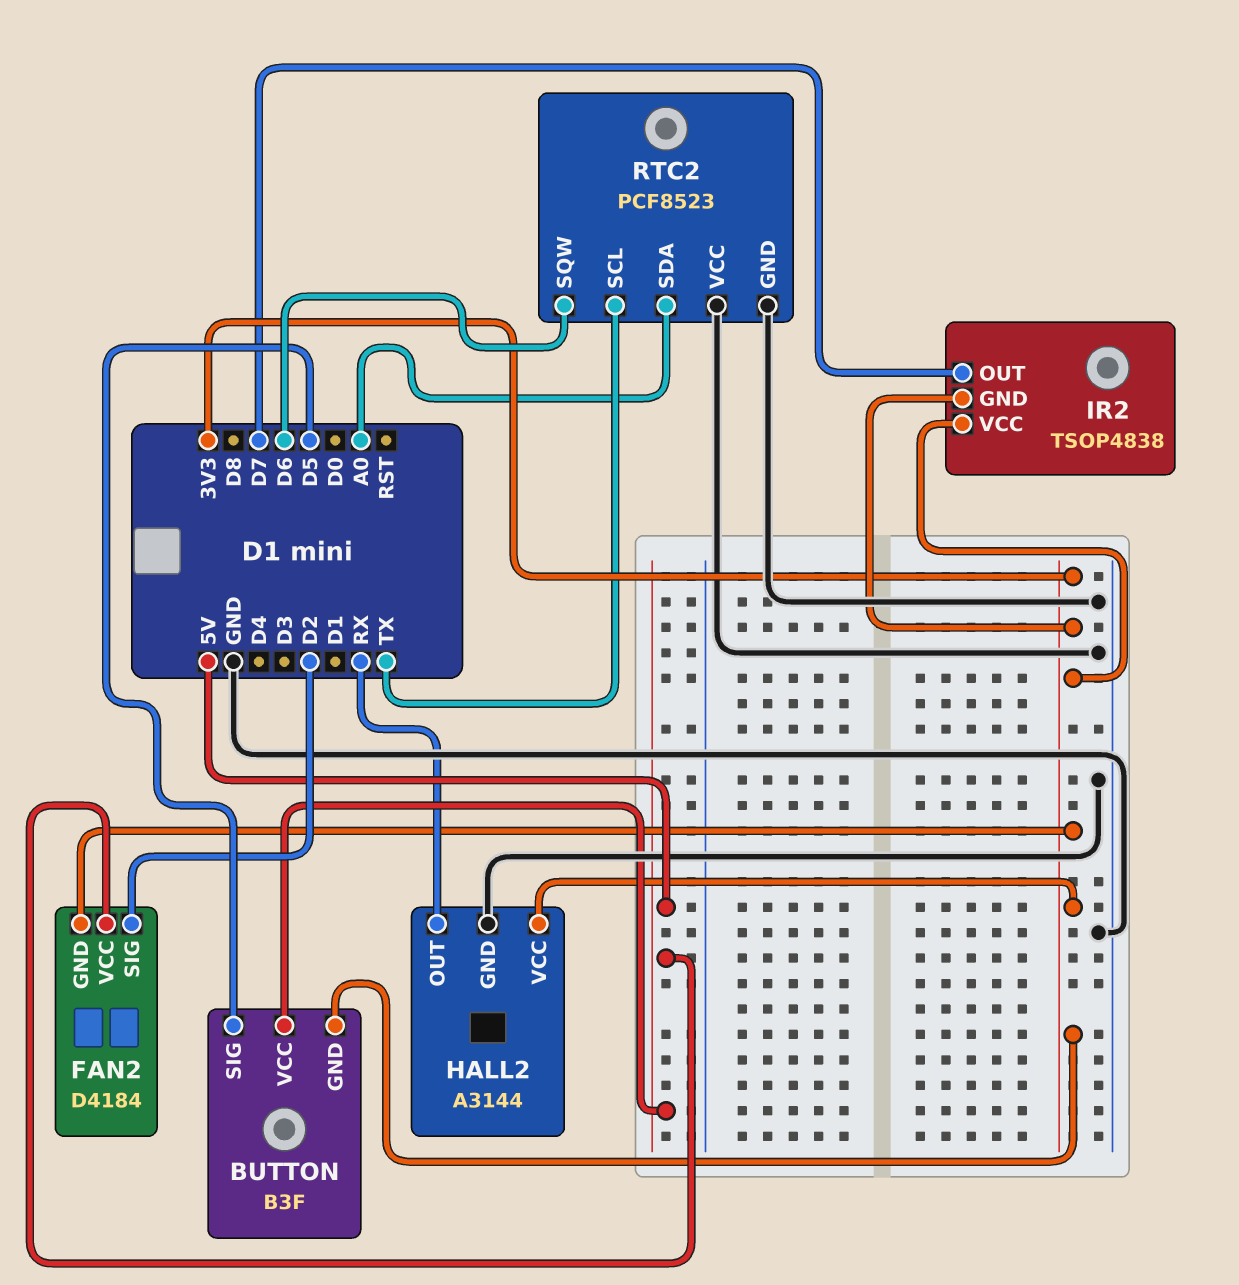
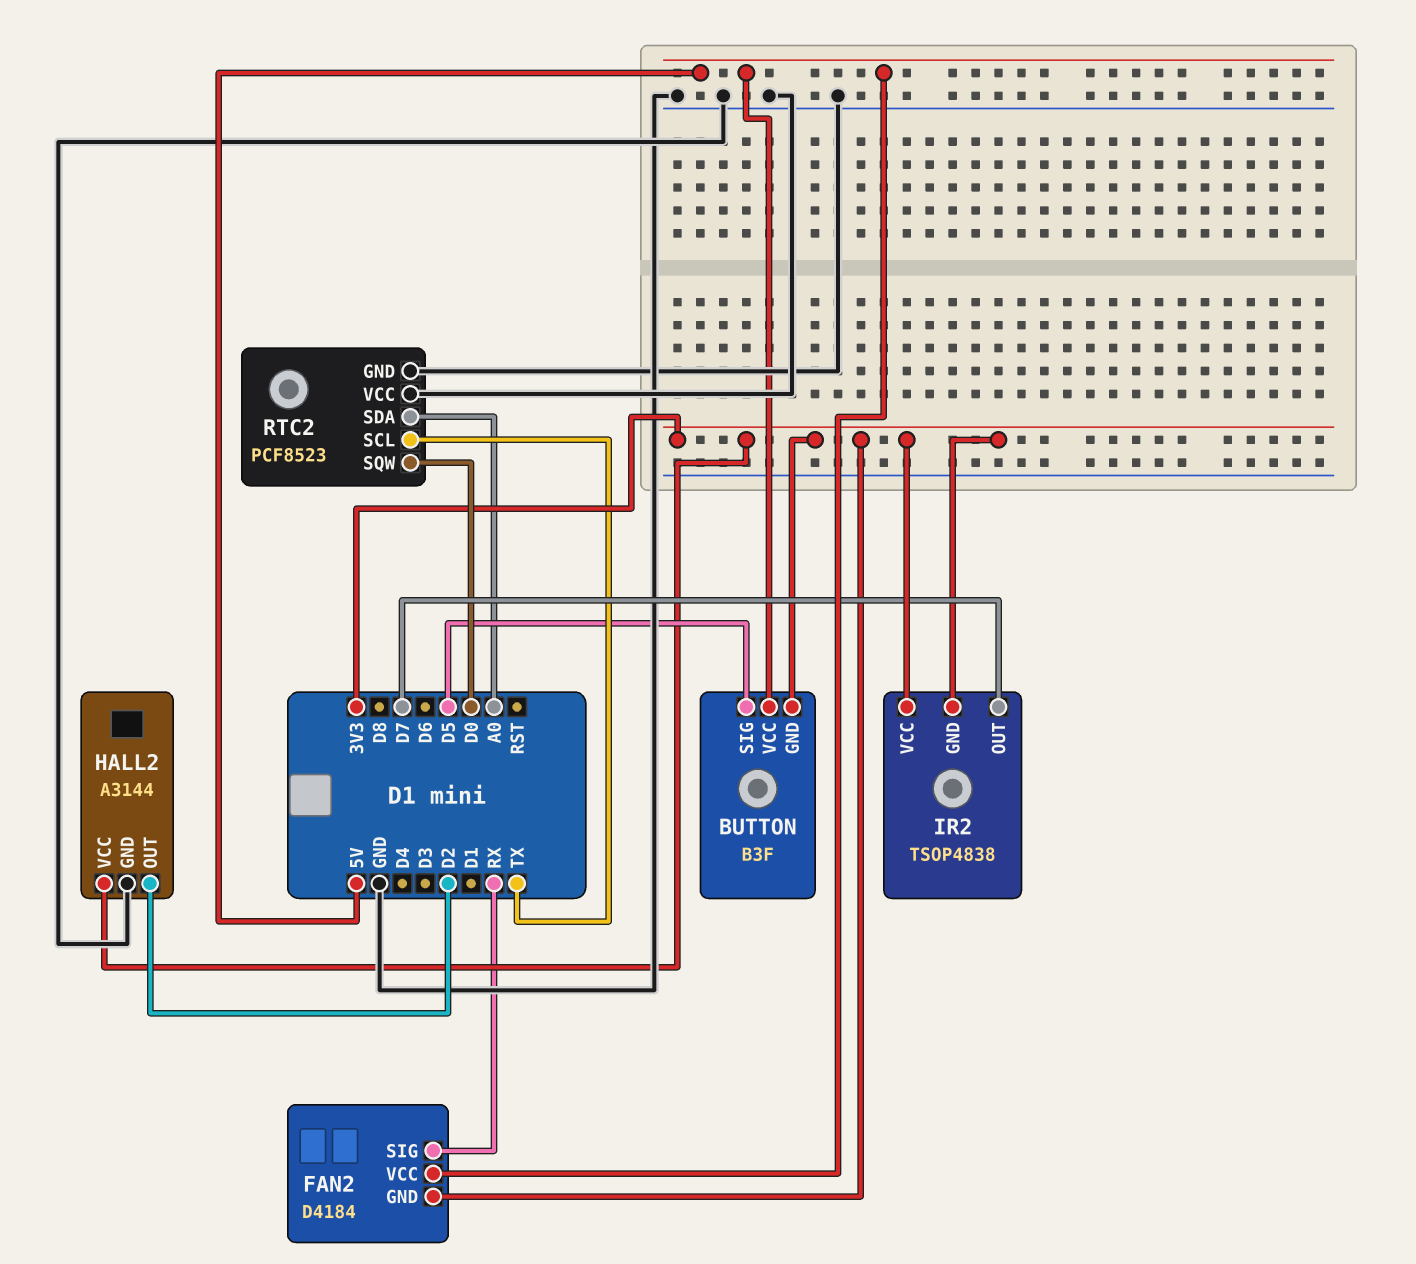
FAN2 pin SIG: D2 -> RX
HALL2 pin OUT: RX -> D2
RTC2 pin SQW: D6 -> D0

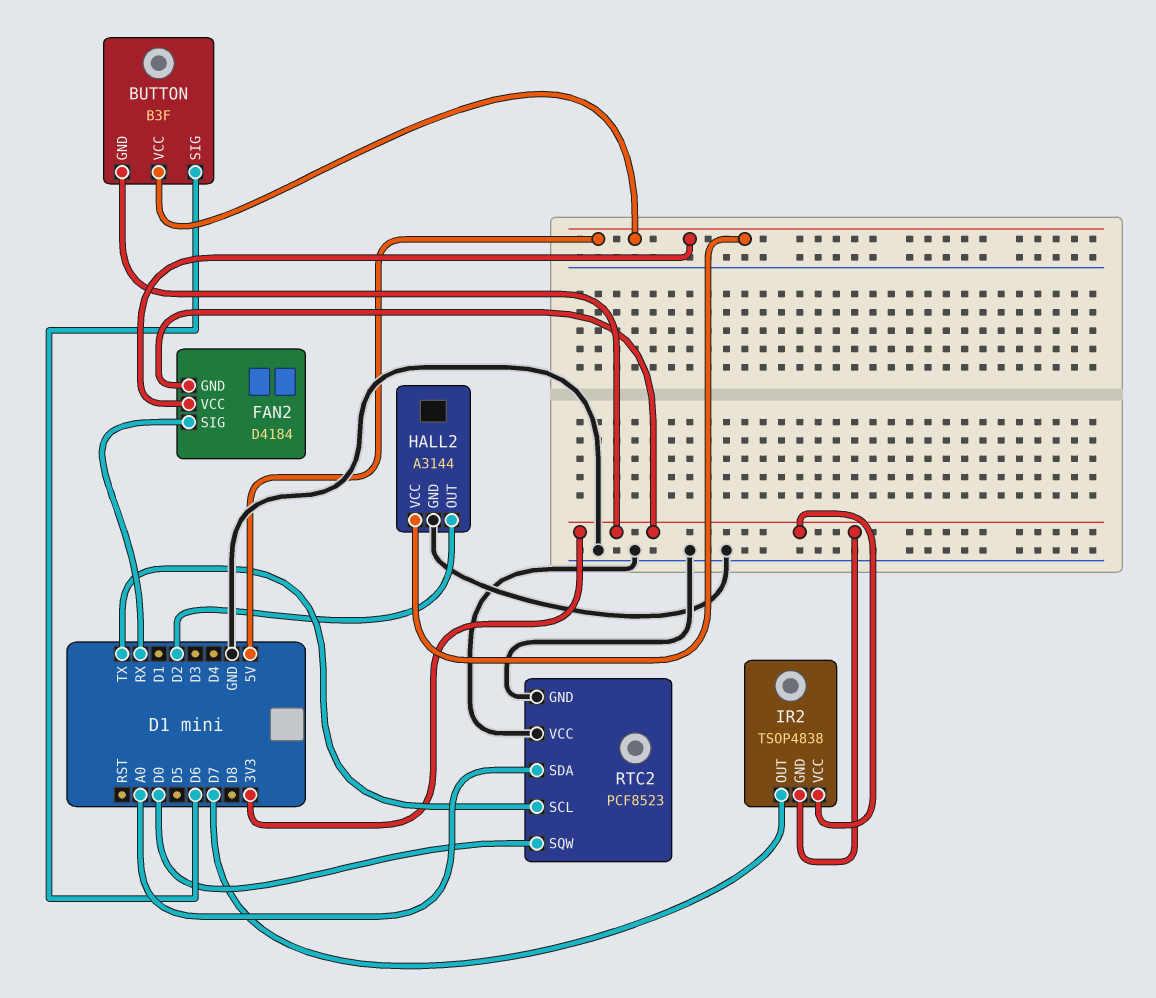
BUTTON pin SIG: D5 -> D6
HALL2 pin VCC: 3V3 -> 5V

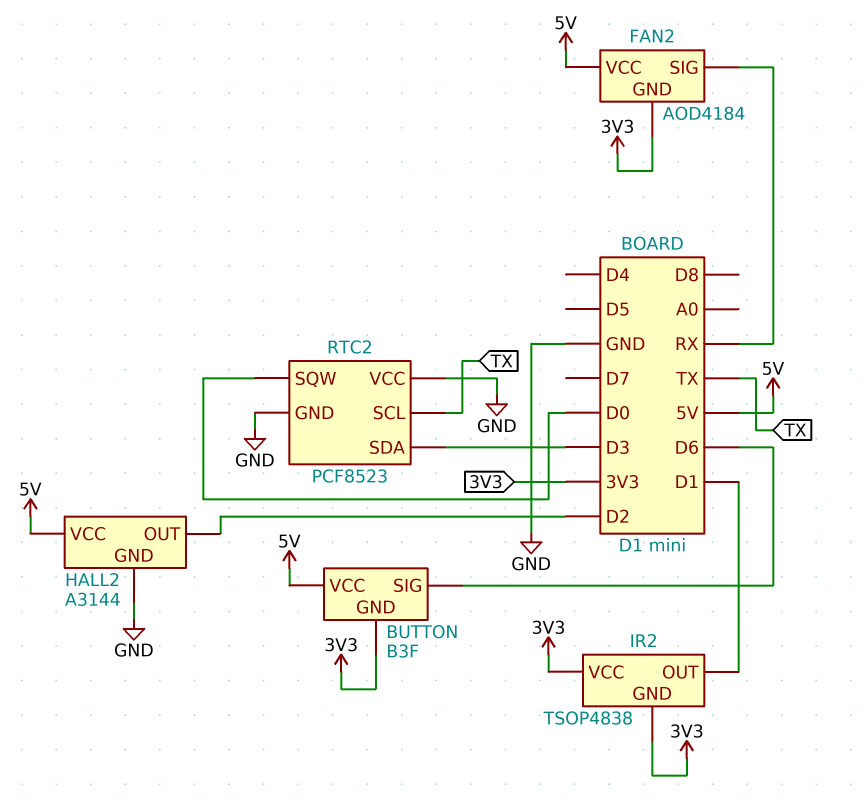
FAN2: D4184 -> AOD4184
IR2 pin OUT: D7 -> D1
RTC2 pin SDA: A0 -> D3

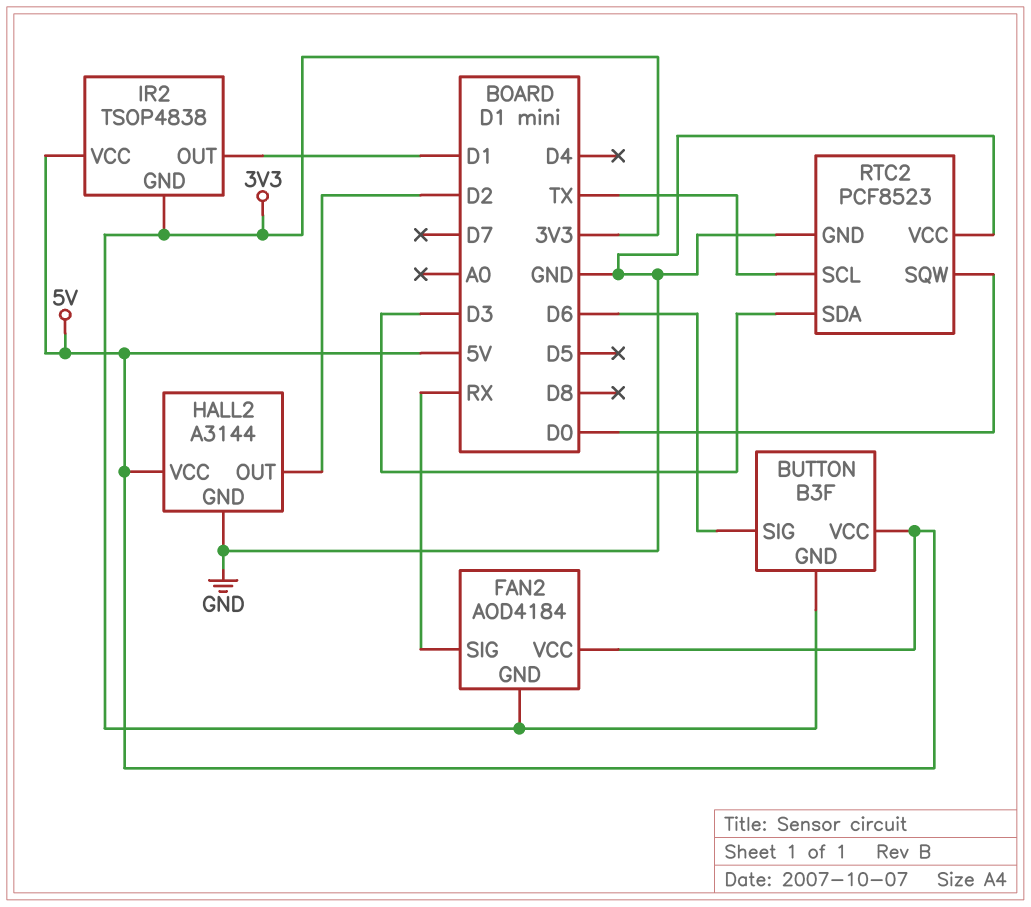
IR2 pin VCC: 3V3 -> 5V

